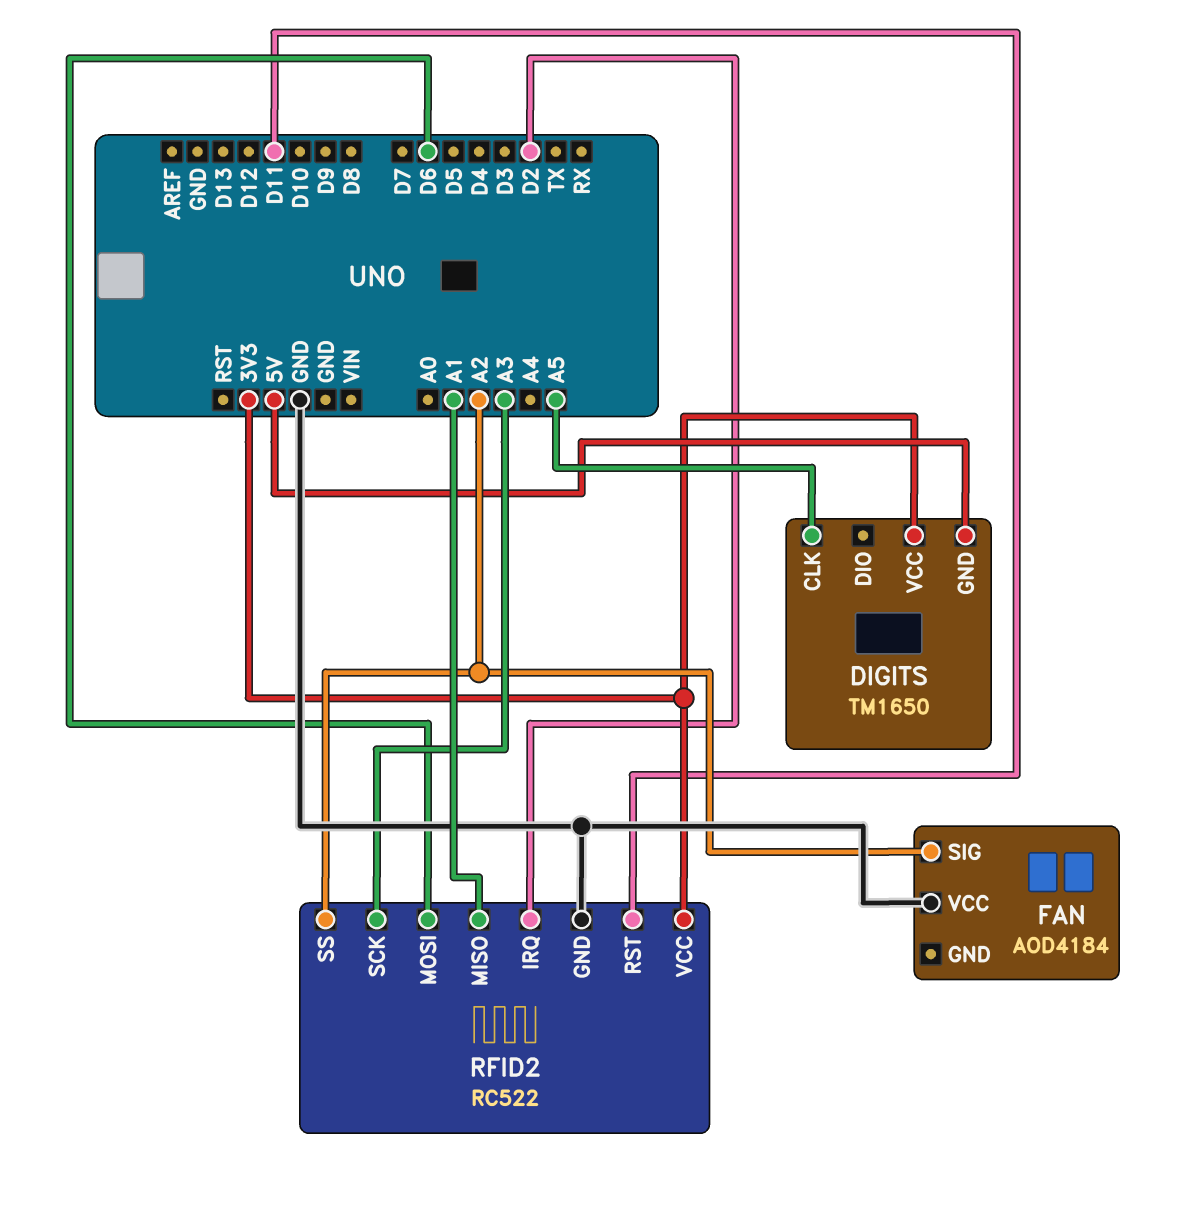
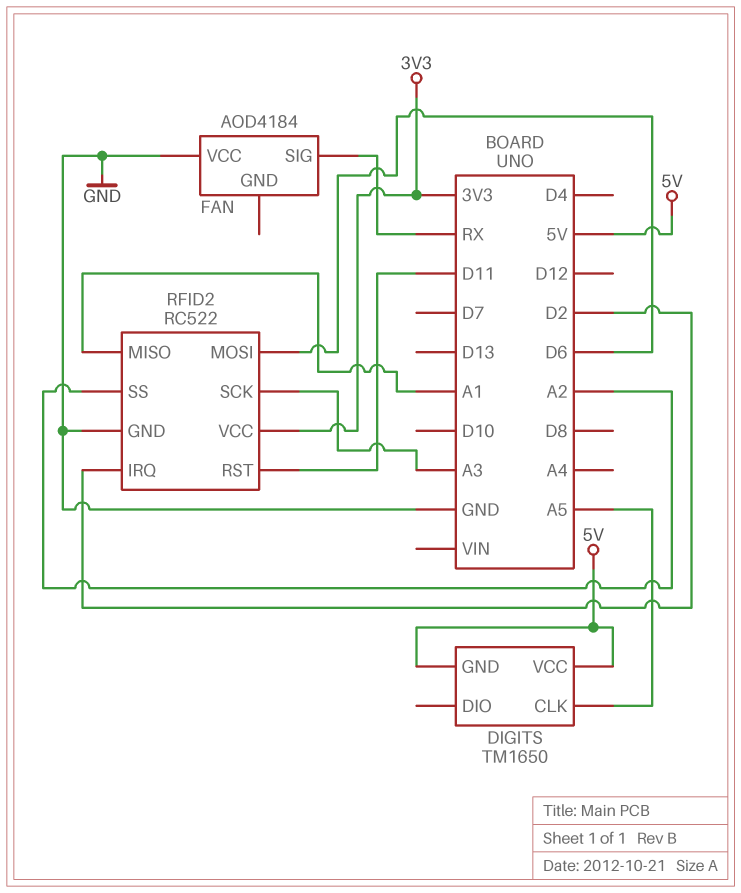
DIGITS pin VCC: 3V3 -> 5V
FAN pin SIG: A2 -> RX

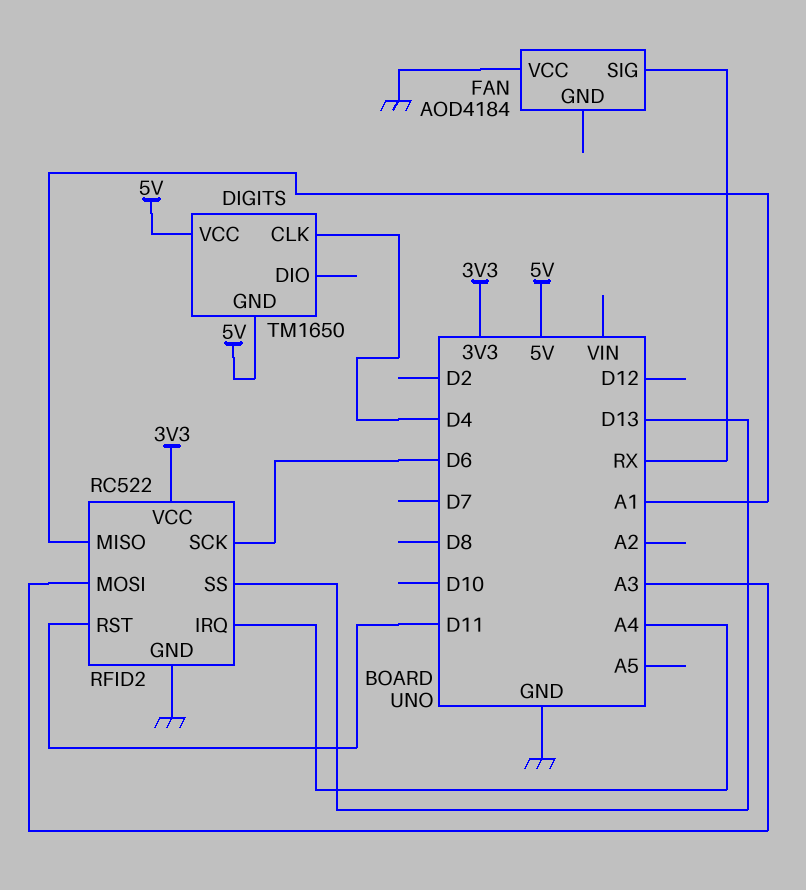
DIGITS pin CLK: A5 -> D4
RFID2 pin IRQ: D2 -> A4
RFID2 pin MOSI: D6 -> A3
RFID2 pin SCK: A3 -> D6
RFID2 pin SS: A2 -> D13

